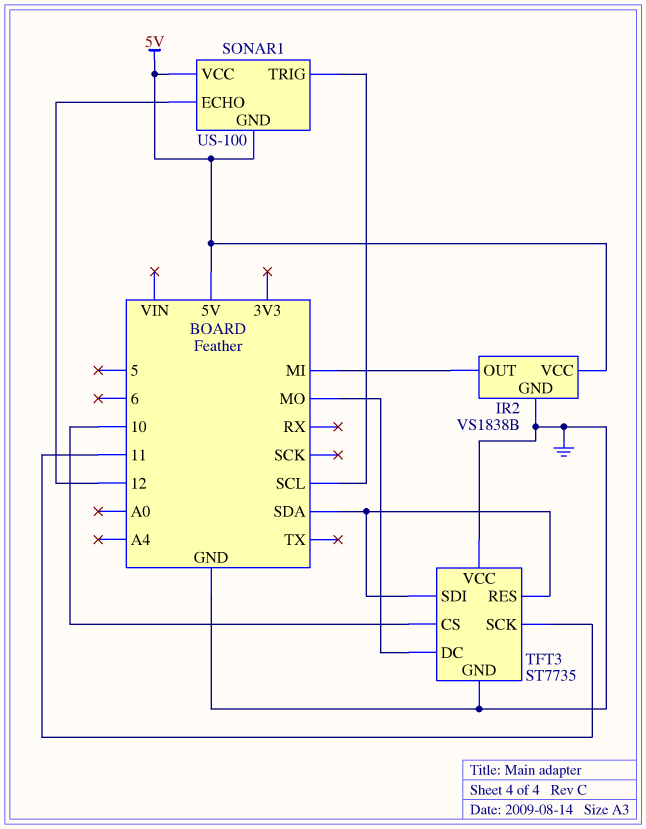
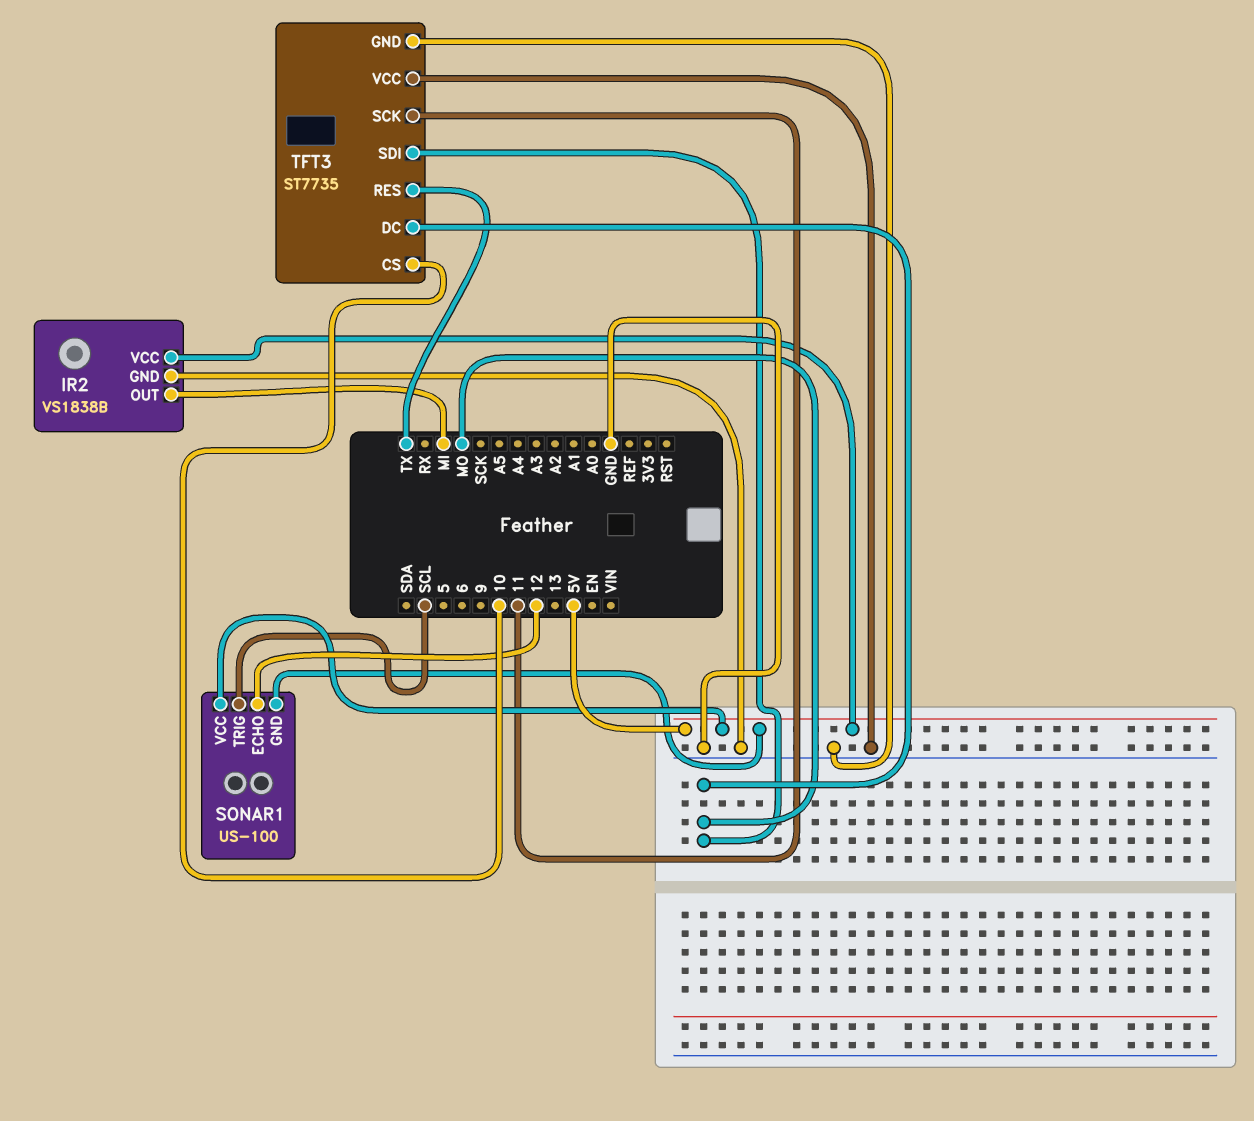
TFT3 pin RES: SDA -> TX
TFT3 pin SDI: SDA -> MO

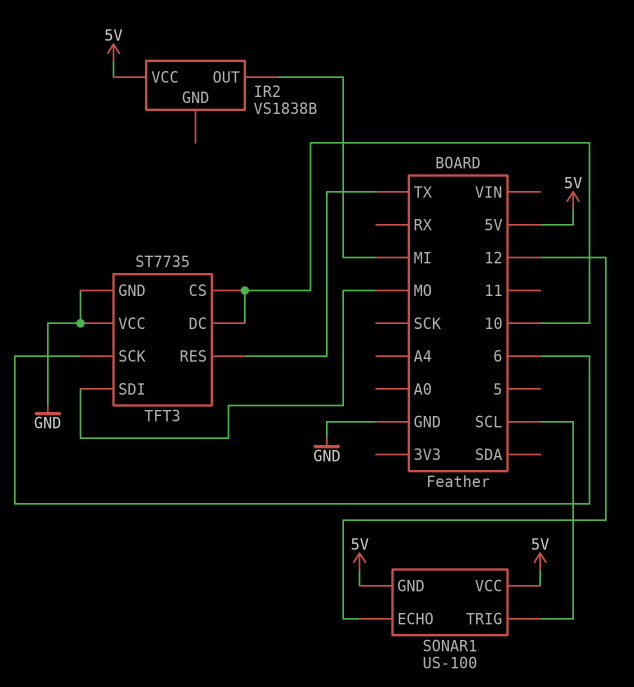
IR2 pin GND: GND -> none
TFT3 pin DC: MO -> 10
TFT3 pin SCK: 11 -> 6

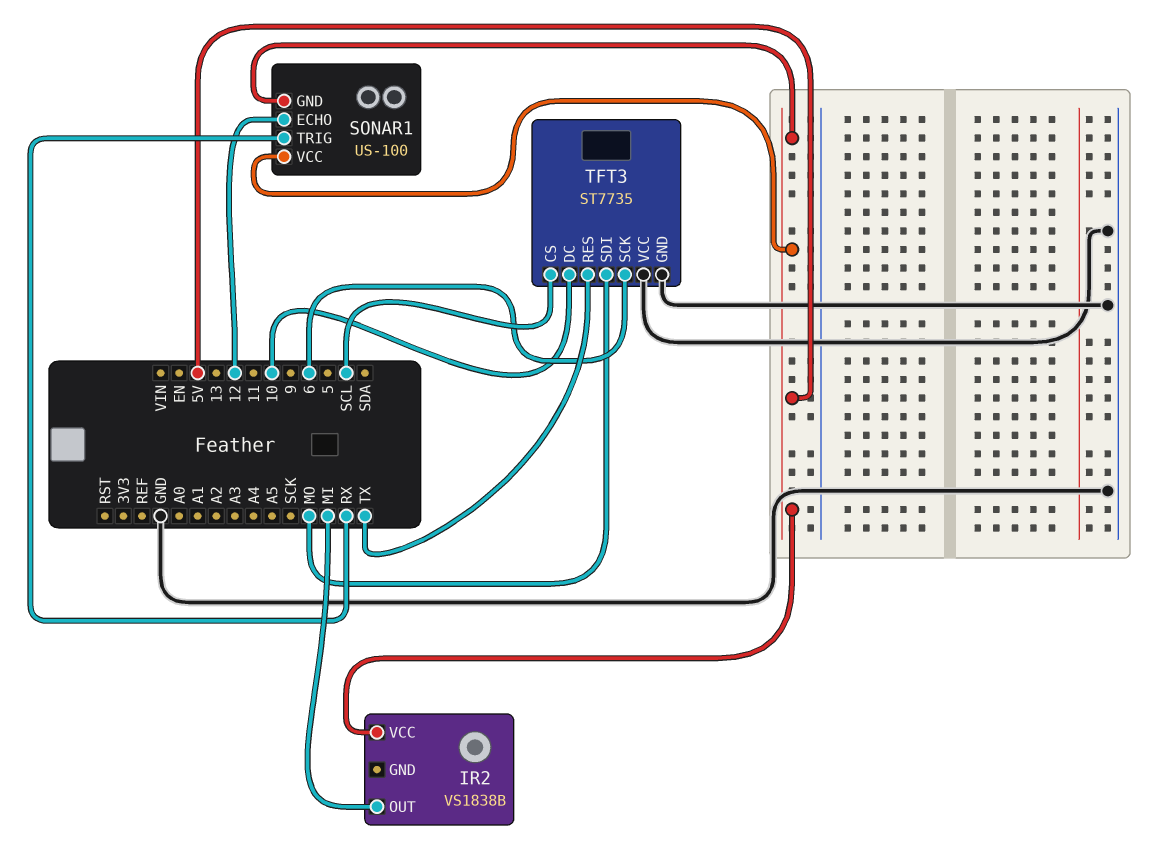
SONAR1 pin TRIG: SCL -> RX
TFT3 pin CS: 10 -> SCL

